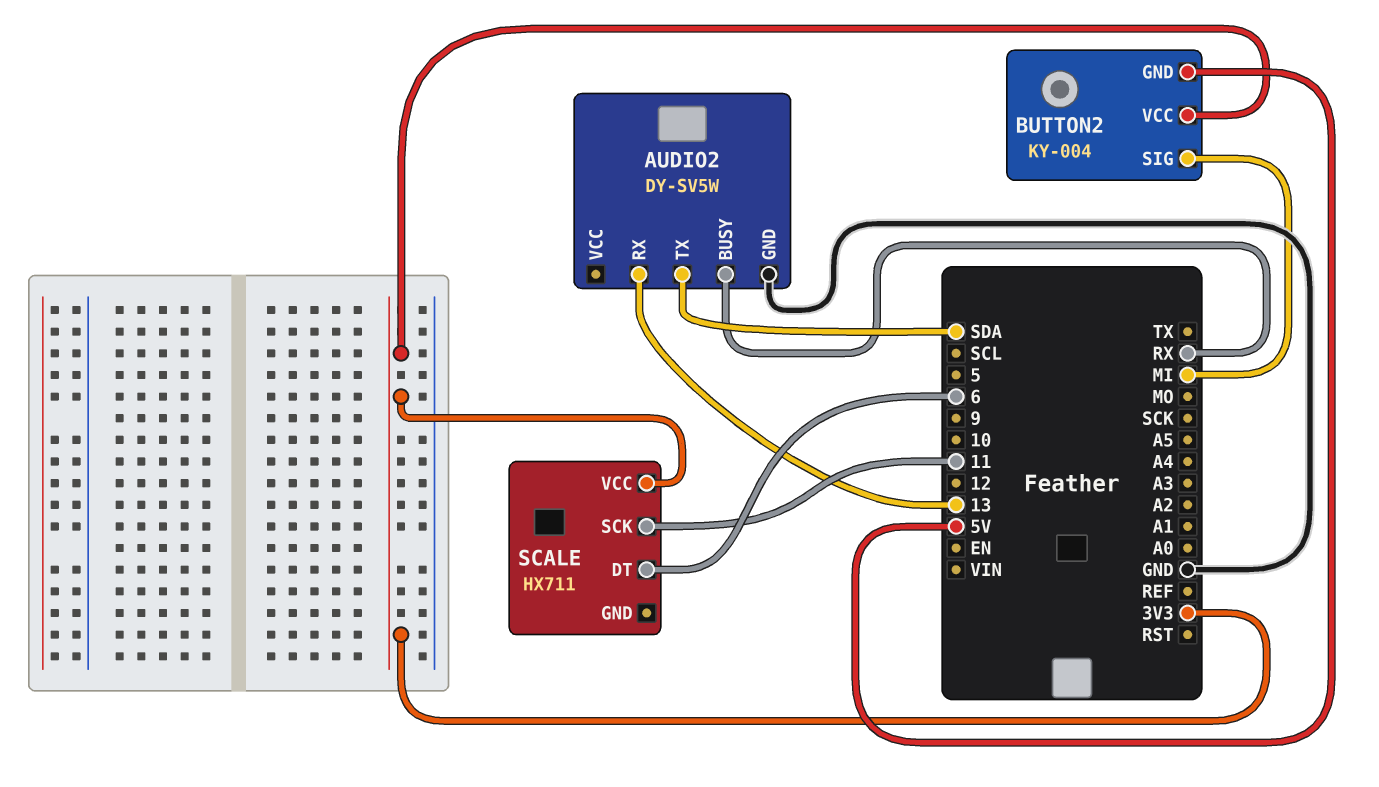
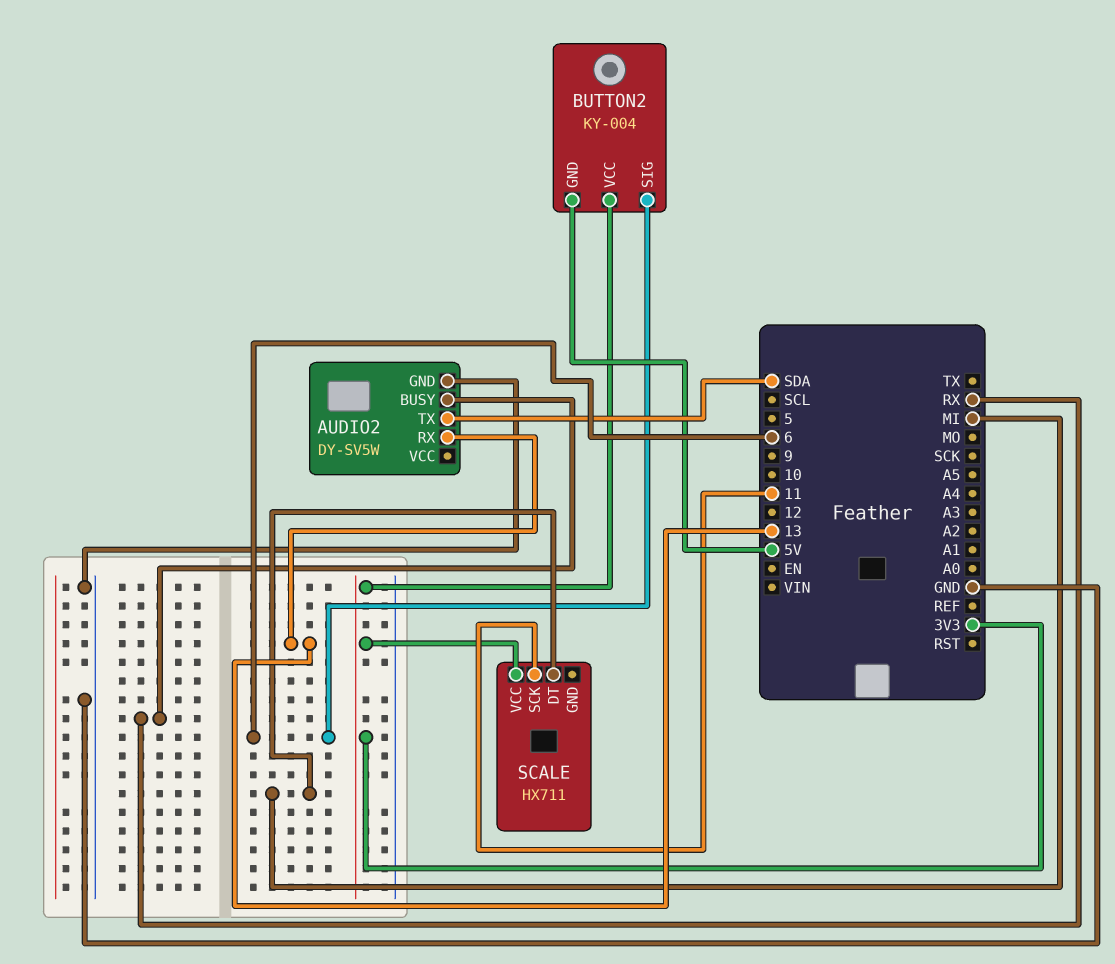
BUTTON2 pin SIG: MI -> 6
SCALE pin DT: 6 -> MI

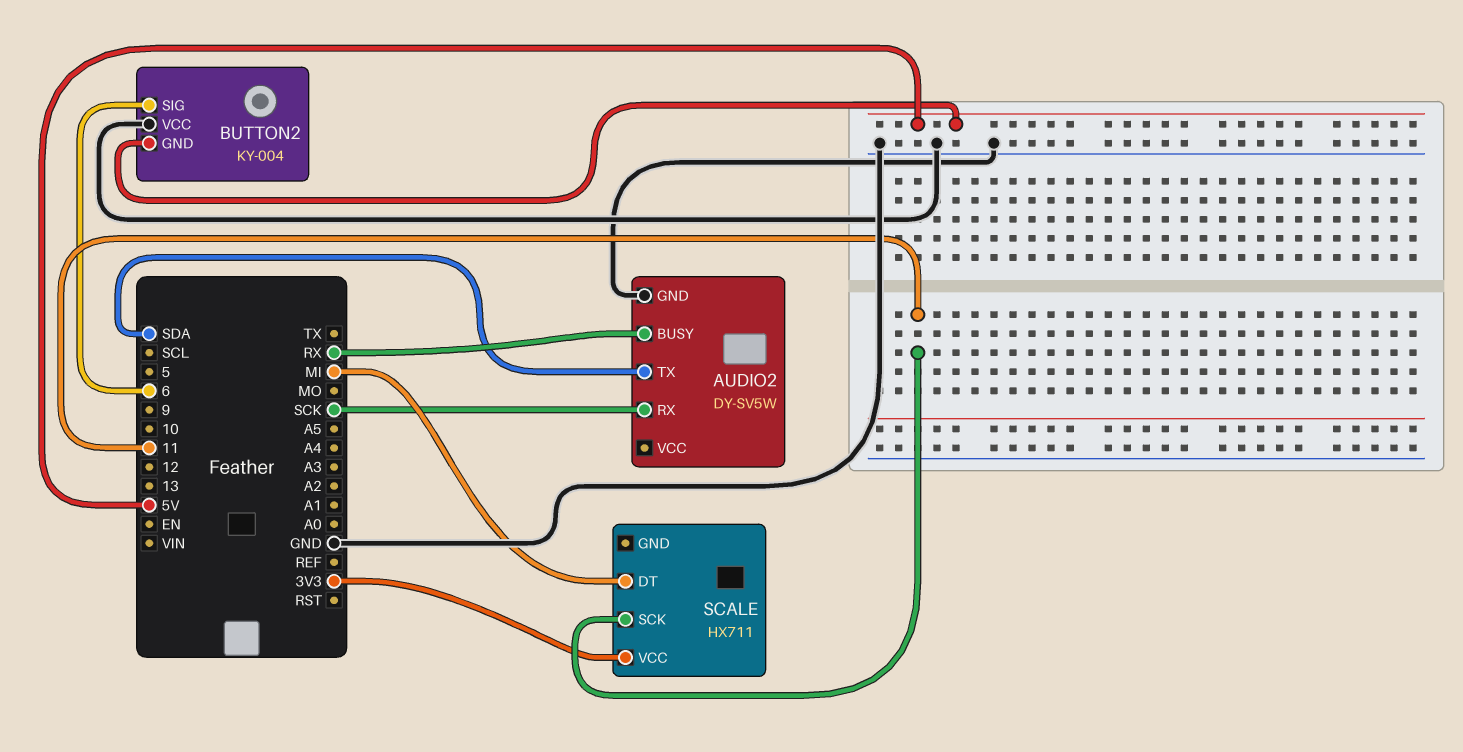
AUDIO2 pin RX: 13 -> SCK
BUTTON2 pin VCC: 3V3 -> GND

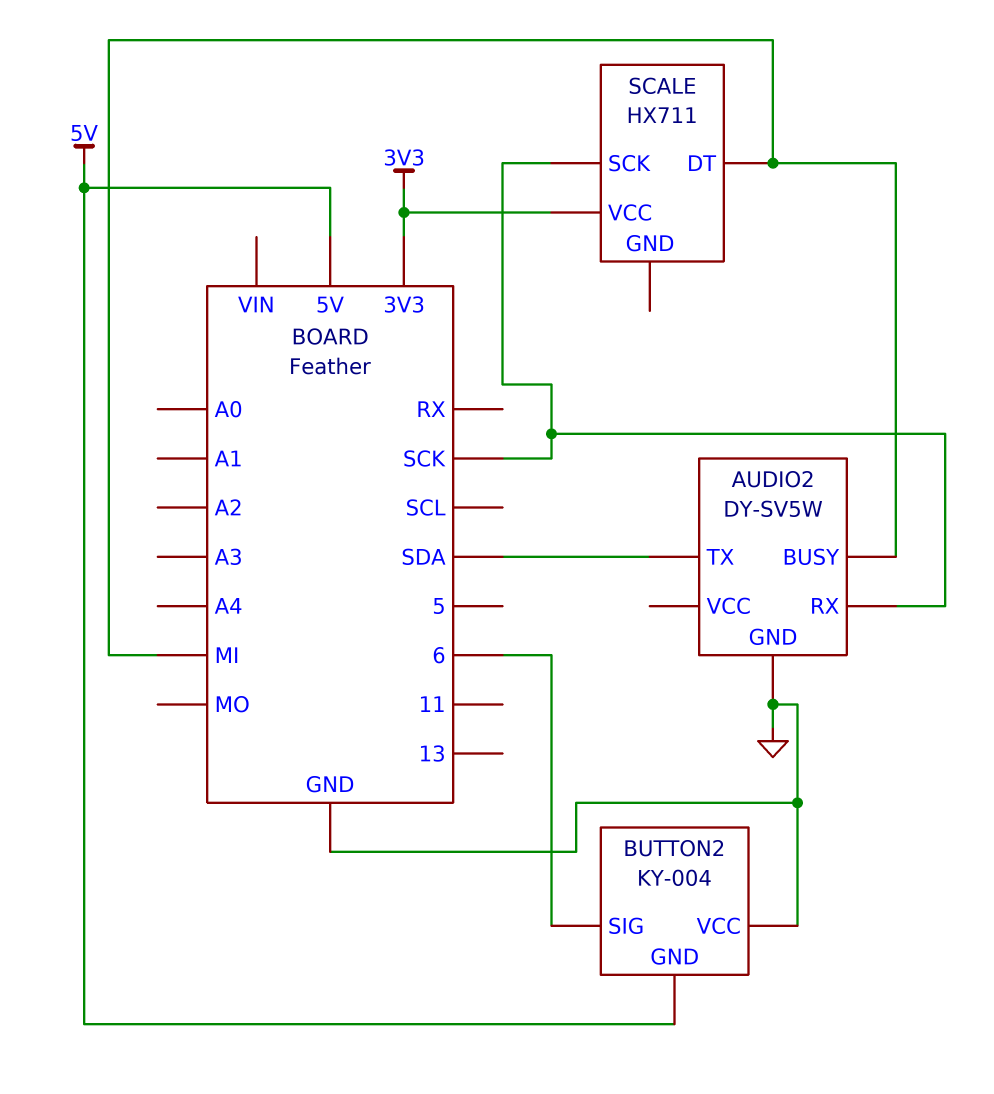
AUDIO2 pin BUSY: RX -> MI
SCALE pin SCK: 11 -> SCK

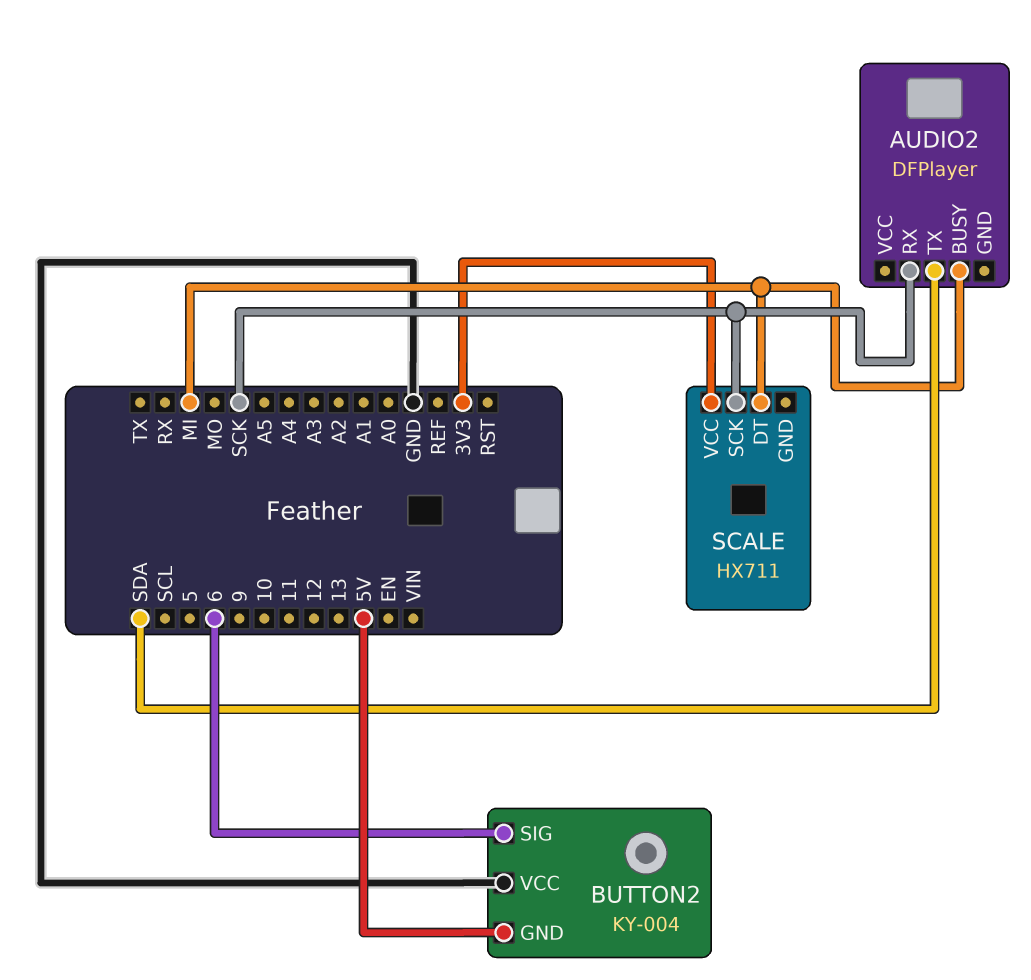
AUDIO2: DY-SV5W -> DFPlayer
AUDIO2 pin GND: GND -> none

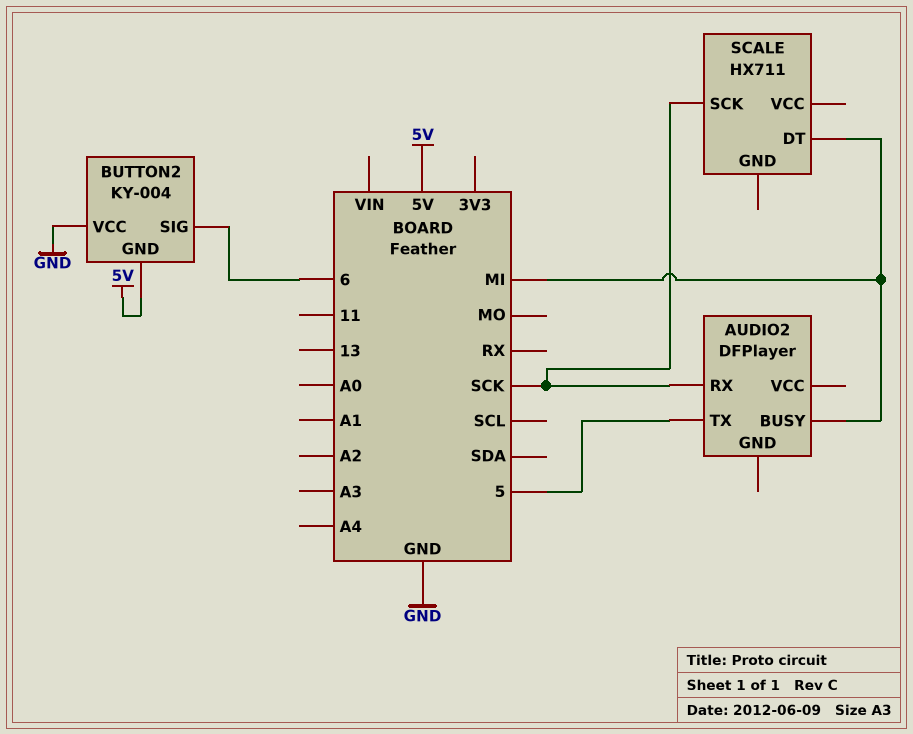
AUDIO2 pin TX: SDA -> 5
SCALE pin VCC: 3V3 -> none

